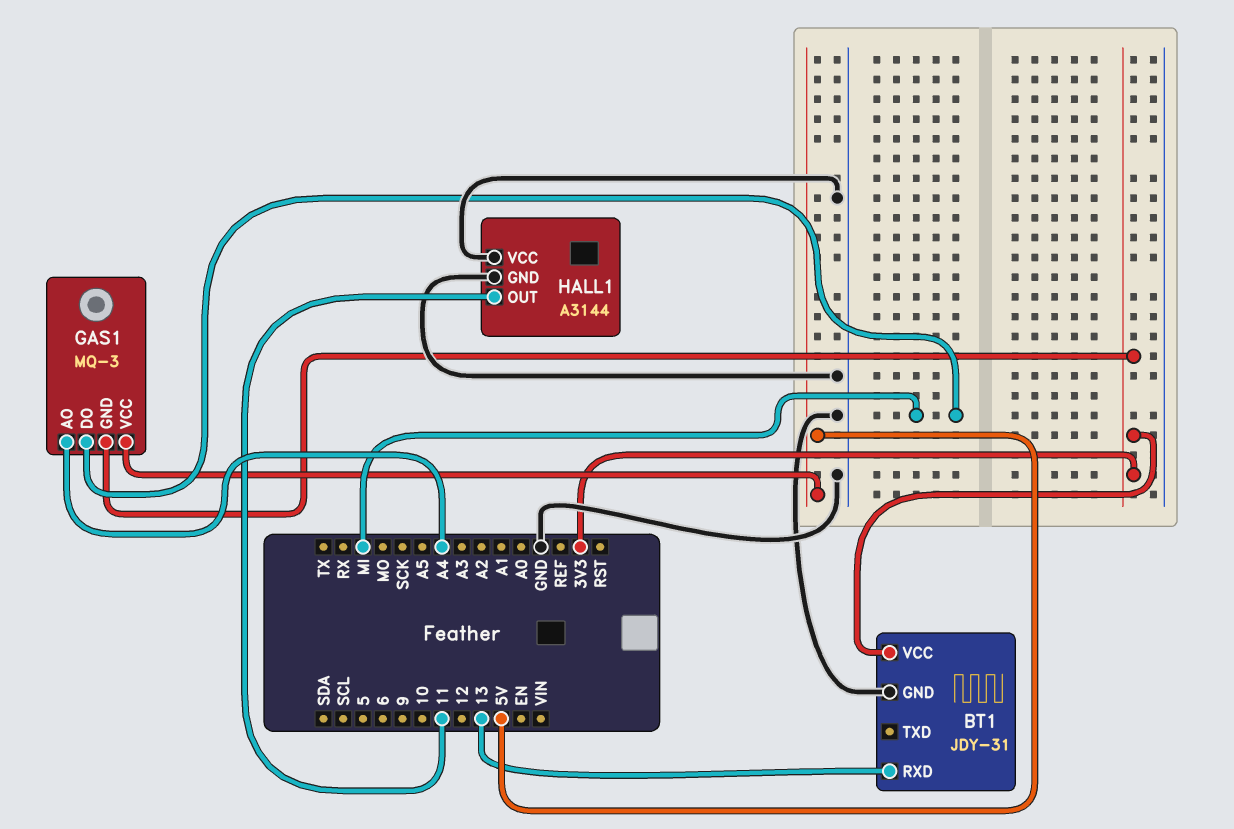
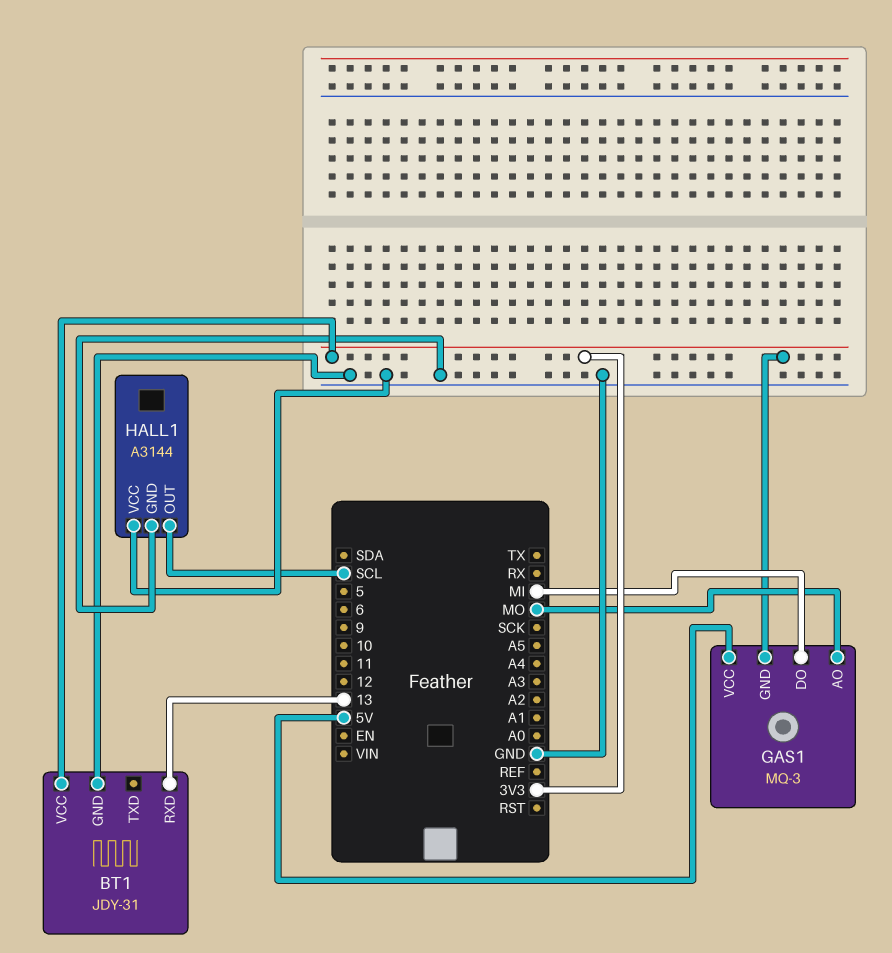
GAS1 pin AO: A4 -> MO
HALL1 pin OUT: 11 -> SCL

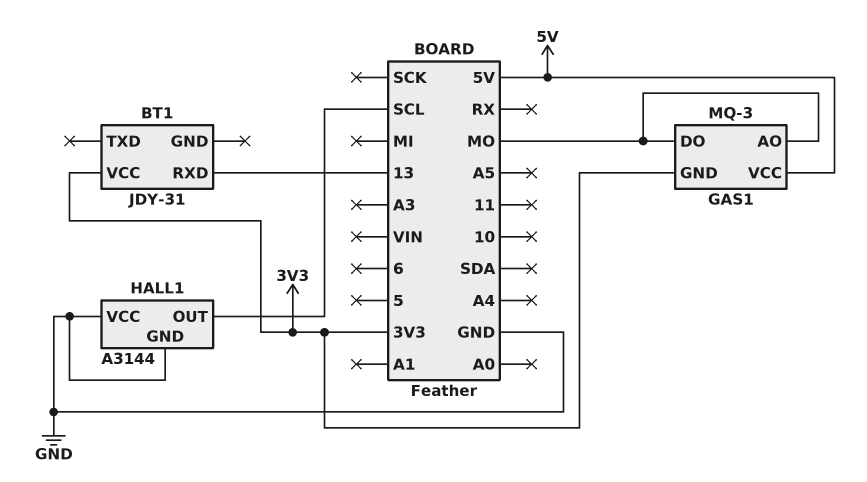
BT1 pin GND: GND -> none
GAS1 pin DO: MI -> MO

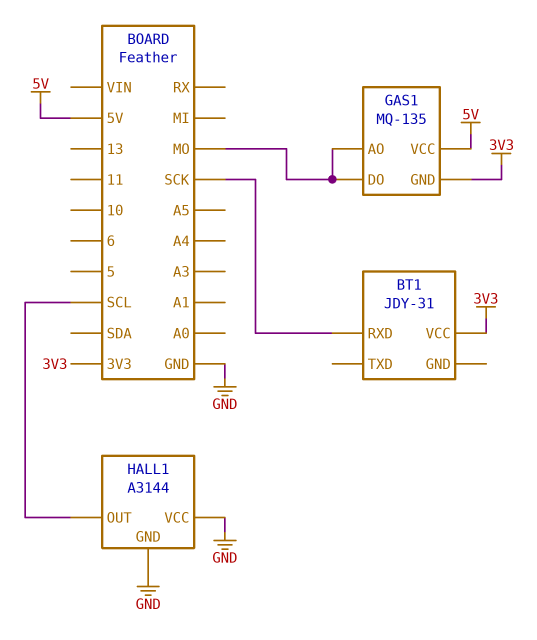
BT1 pin RXD: 13 -> SCK
GAS1: MQ-3 -> MQ-135

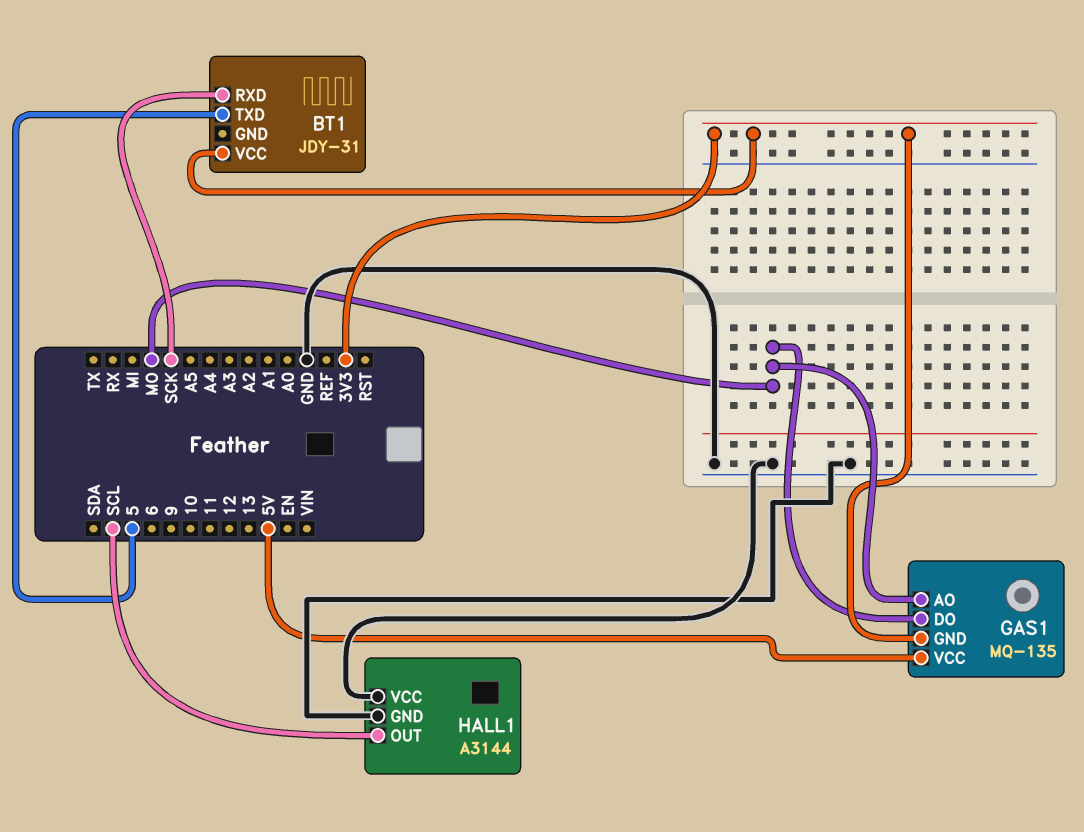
BT1 pin TXD: none -> 5

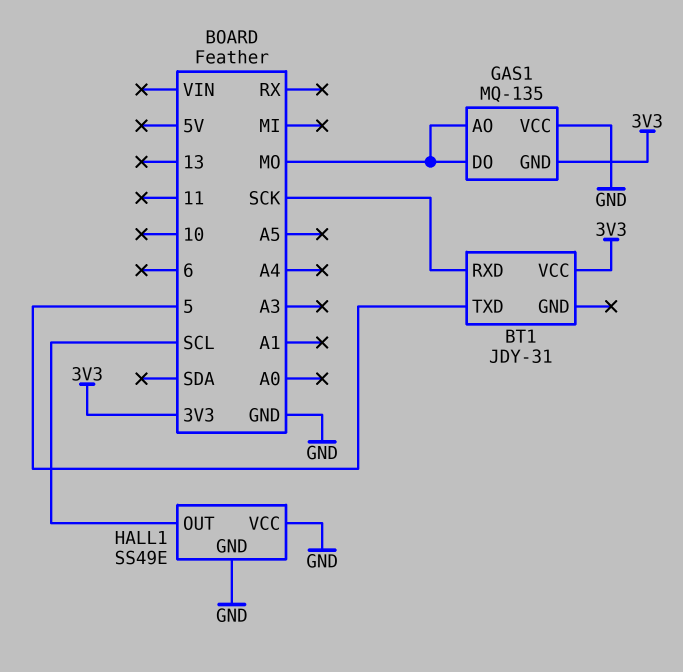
GAS1 pin VCC: 5V -> GND
HALL1: A3144 -> SS49E

